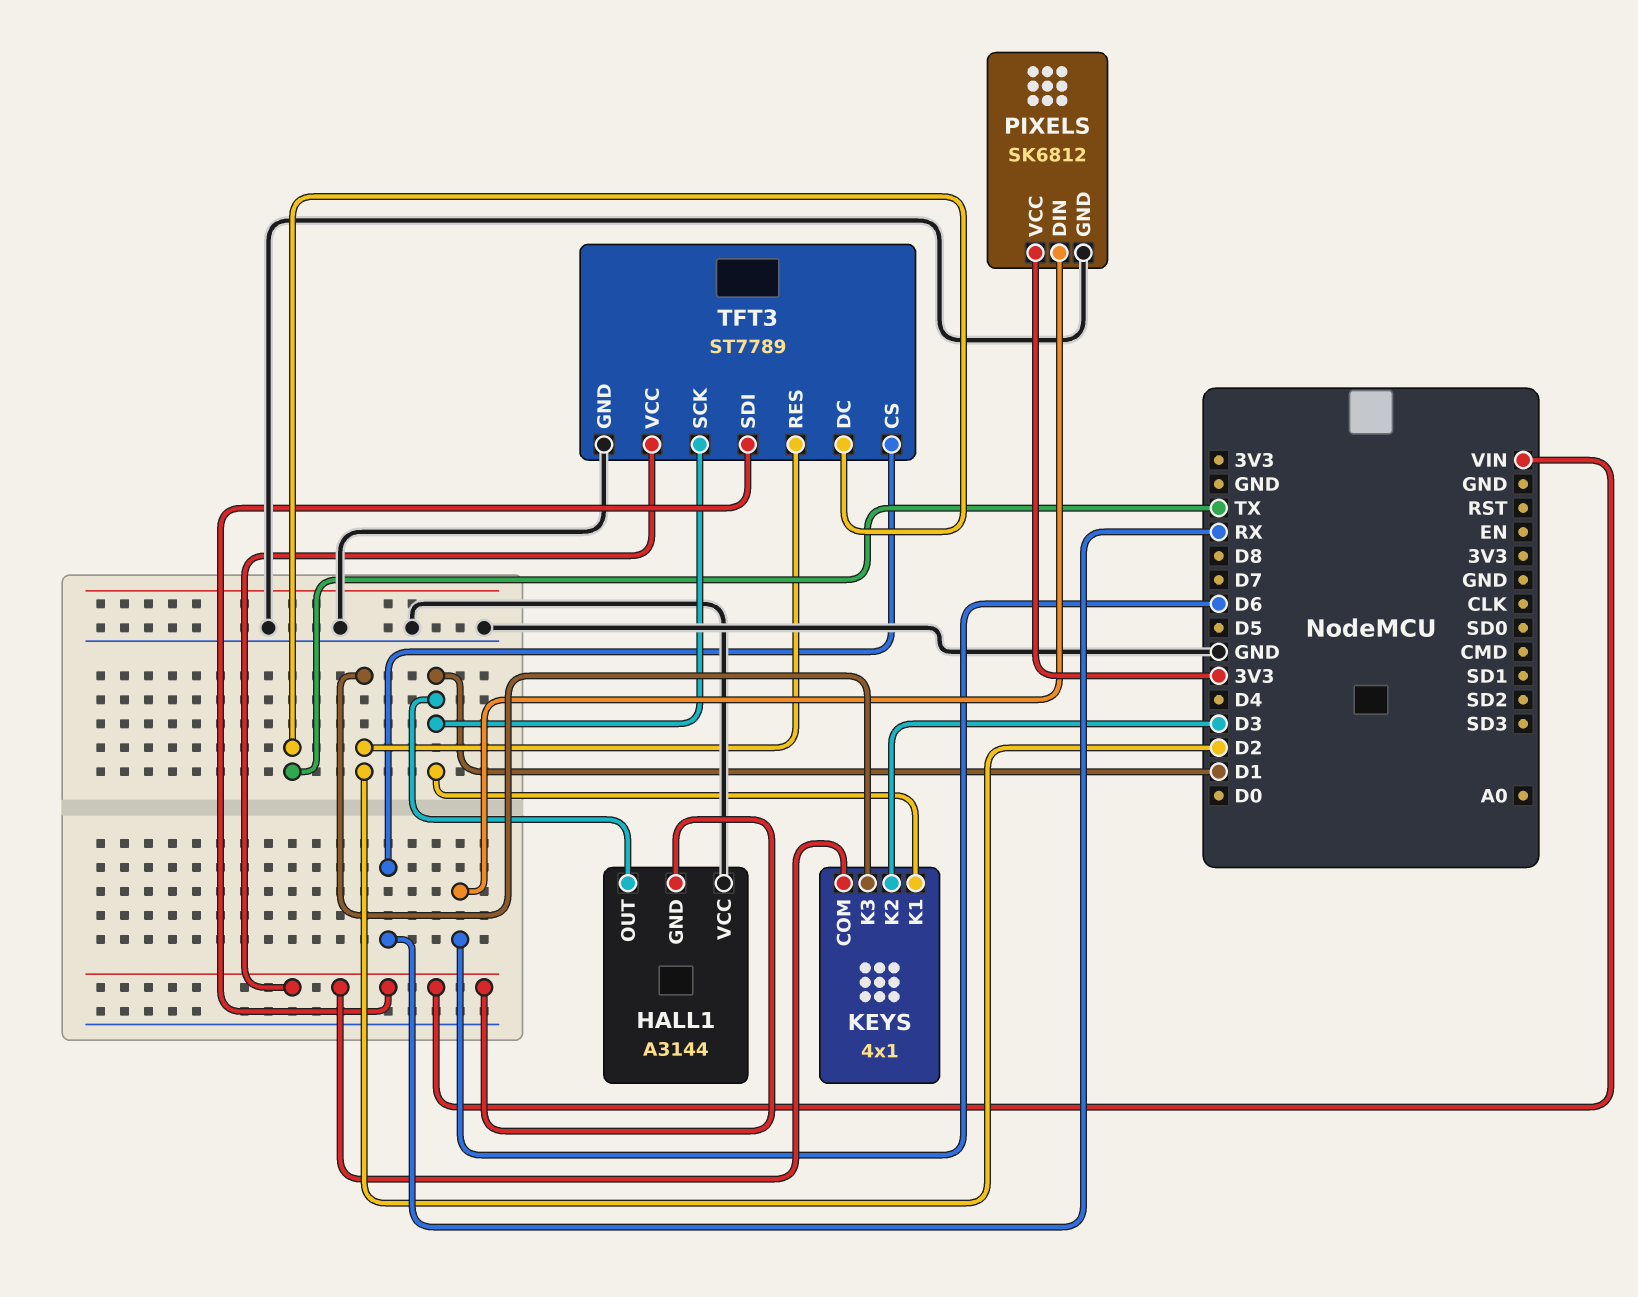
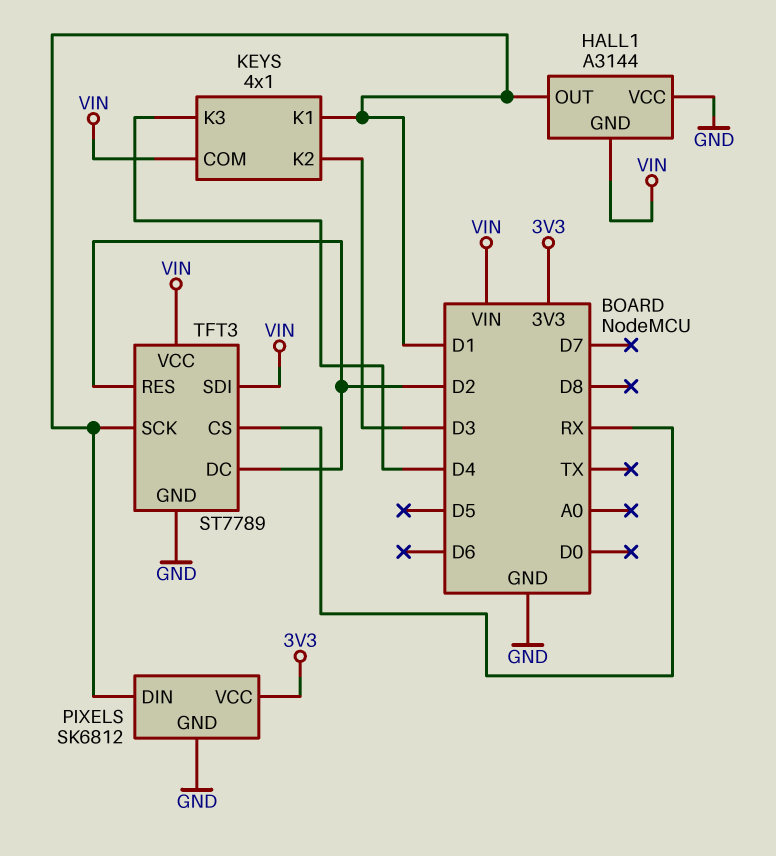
KEYS pin K3: D2 -> D4
PIXELS pin DIN: D6 -> D1
TFT3 pin DC: TX -> D2

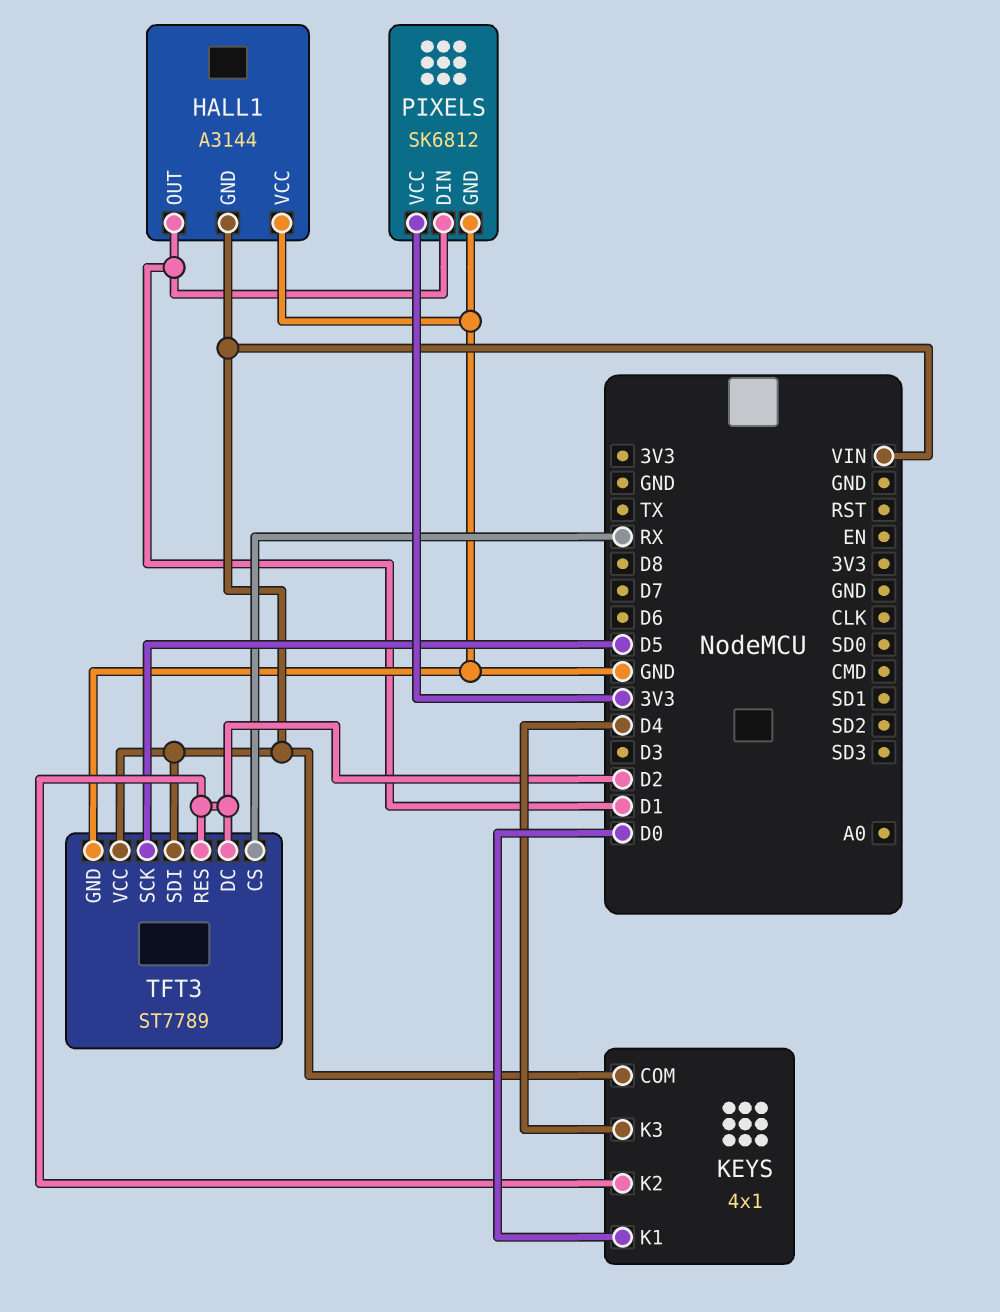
KEYS pin K1: D1 -> D0
KEYS pin K2: D3 -> D2
TFT3 pin SCK: D1 -> D5

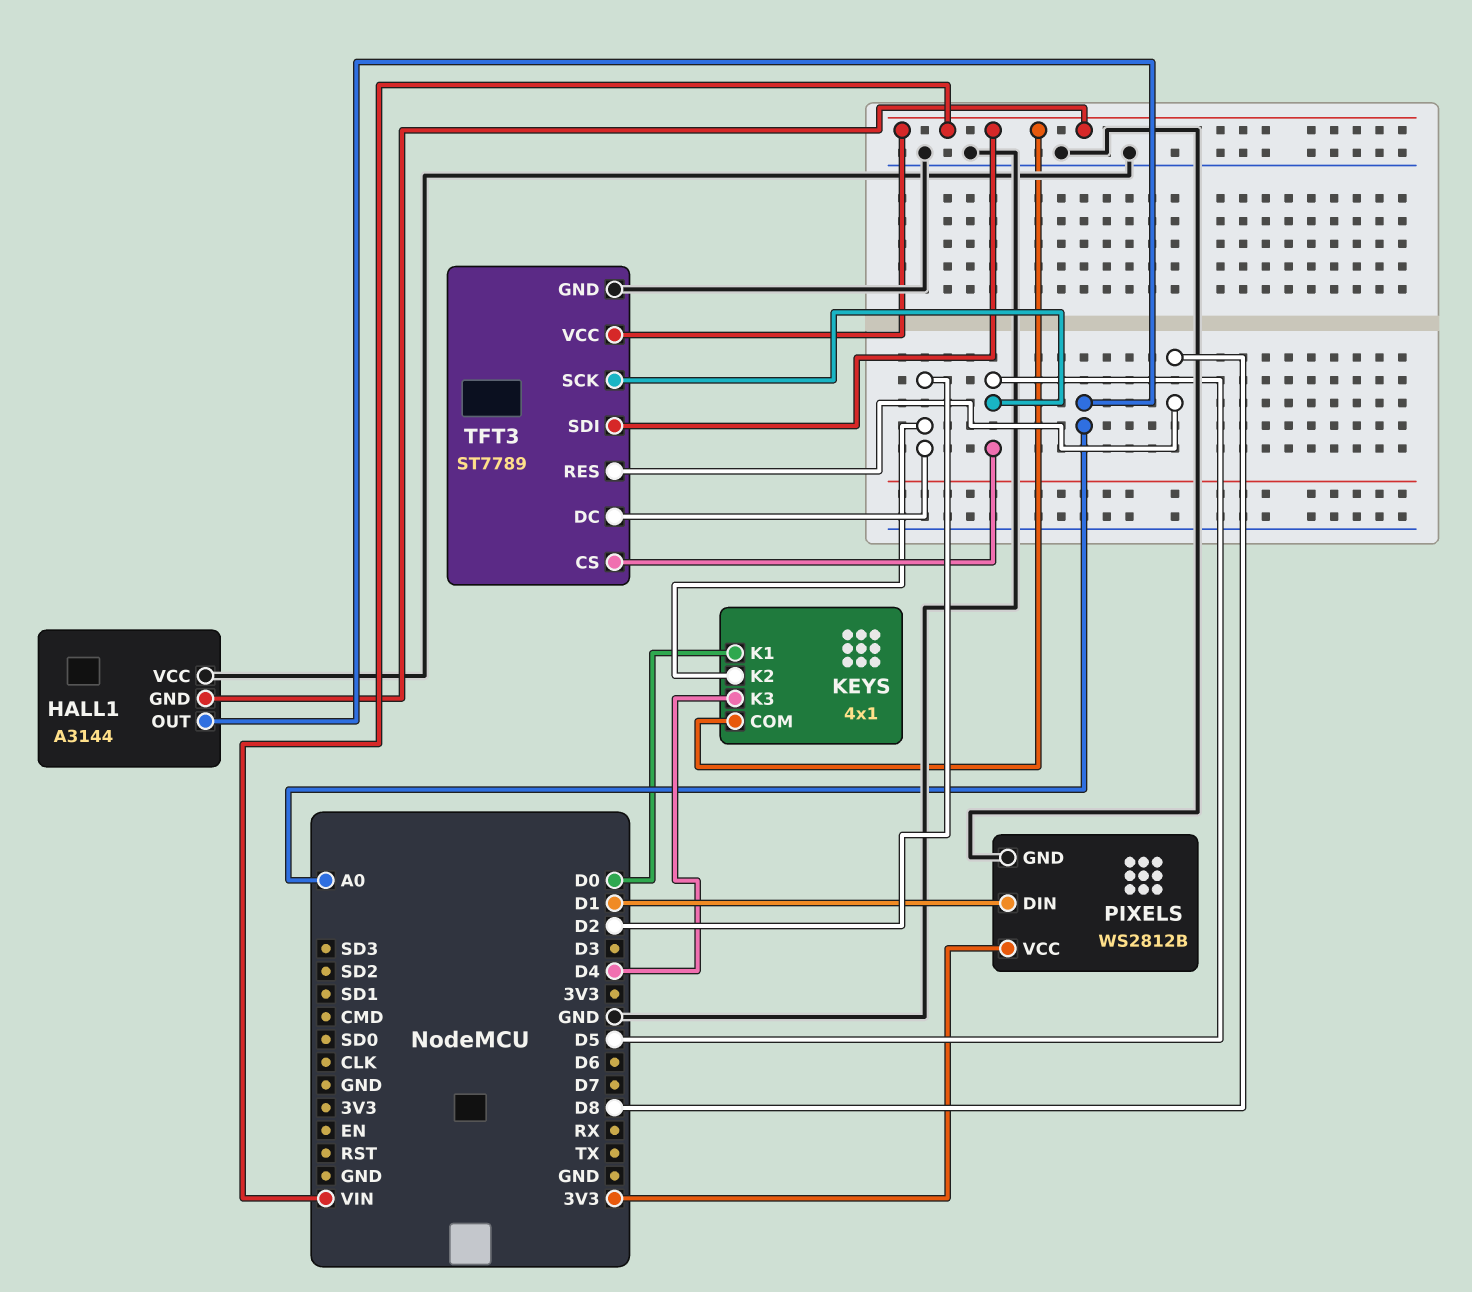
HALL1 pin OUT: D1 -> A0
PIXELS: SK6812 -> WS2812B
TFT3 pin CS: RX -> D5
TFT3 pin RES: D2 -> D8

